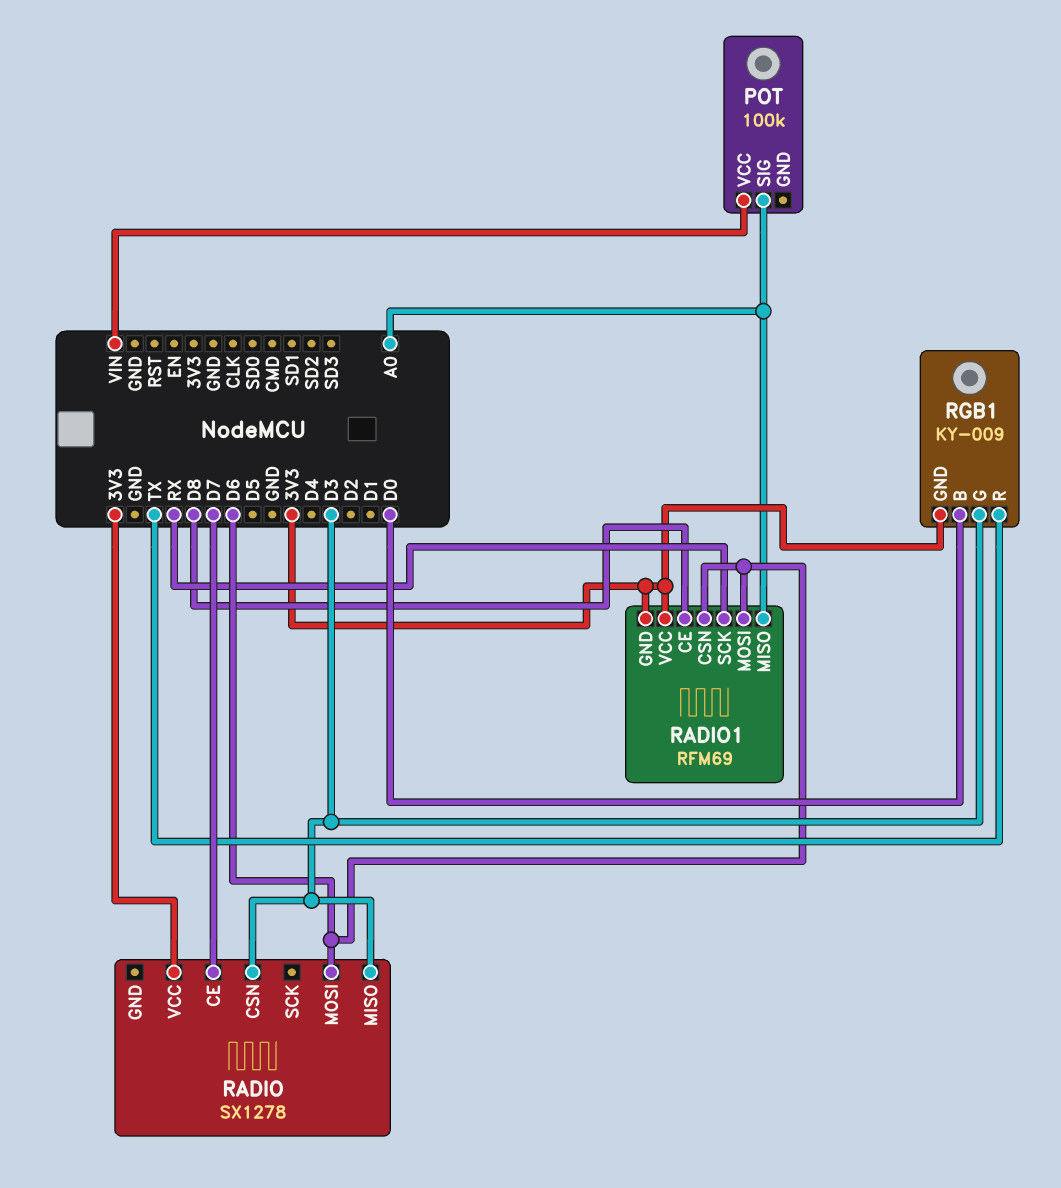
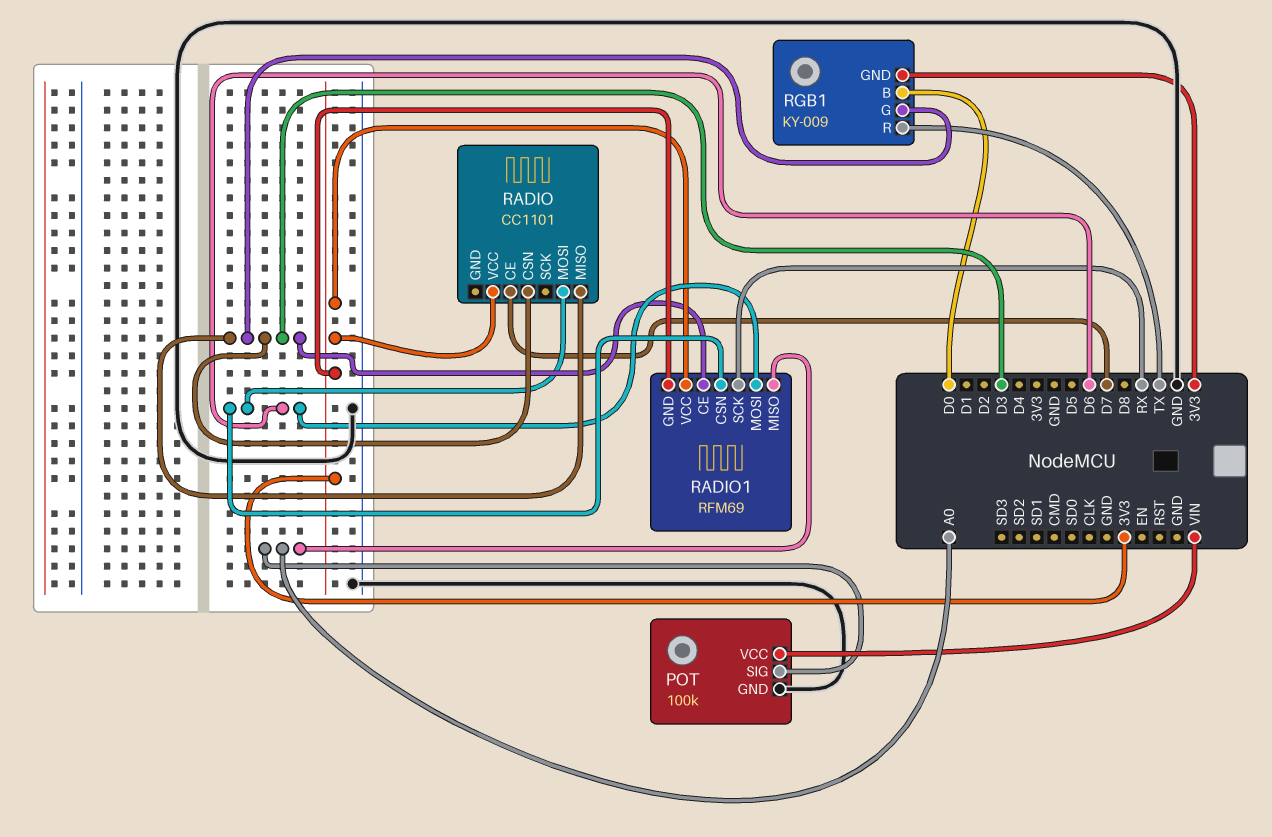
POT pin GND: none -> GND
RADIO: SX1278 -> CC1101
RADIO1 pin CE: D8 -> D3

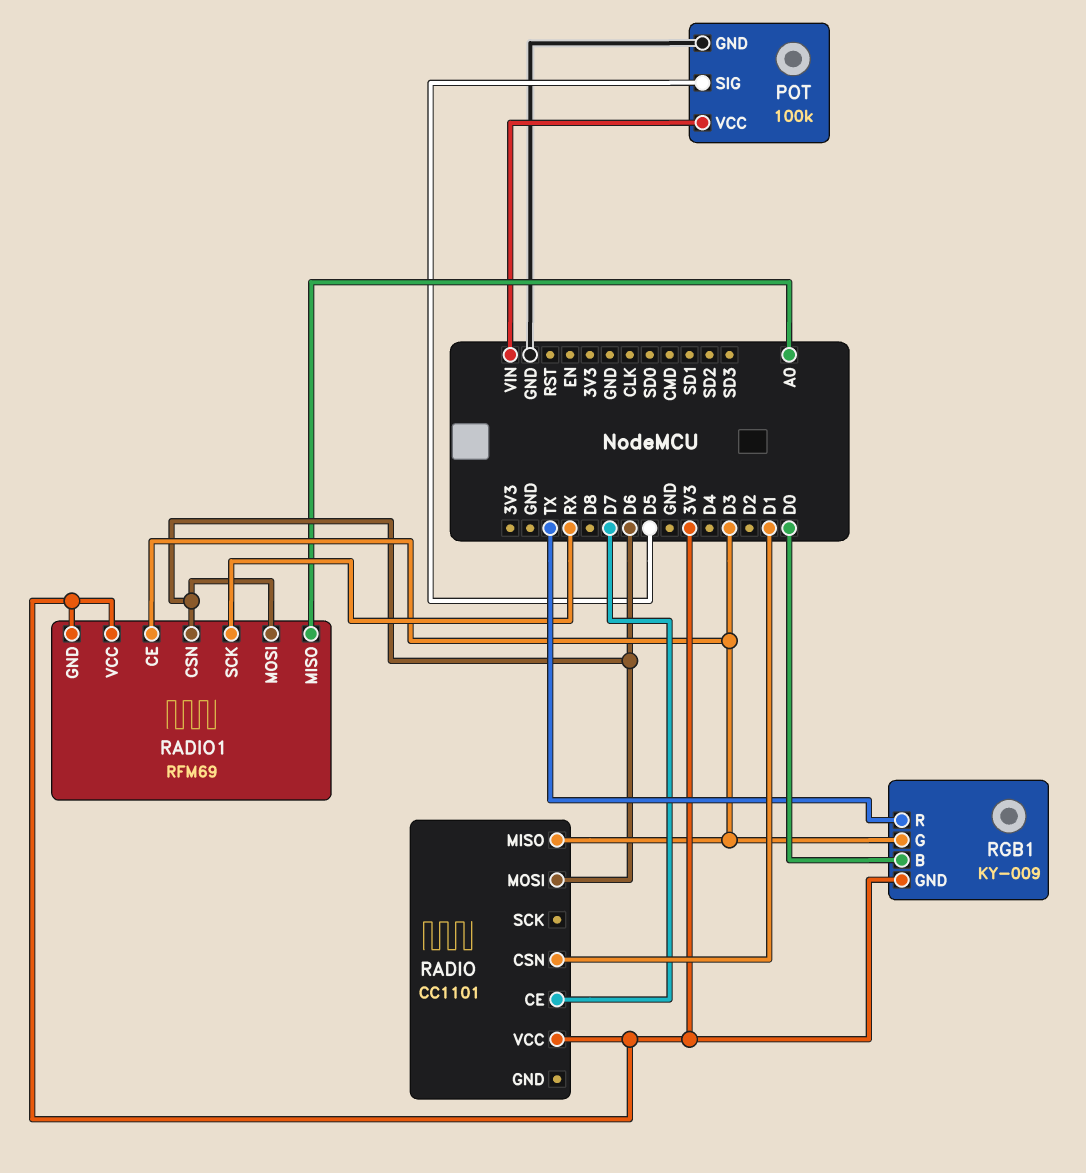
POT pin SIG: A0 -> D5
RADIO pin CSN: D3 -> D1

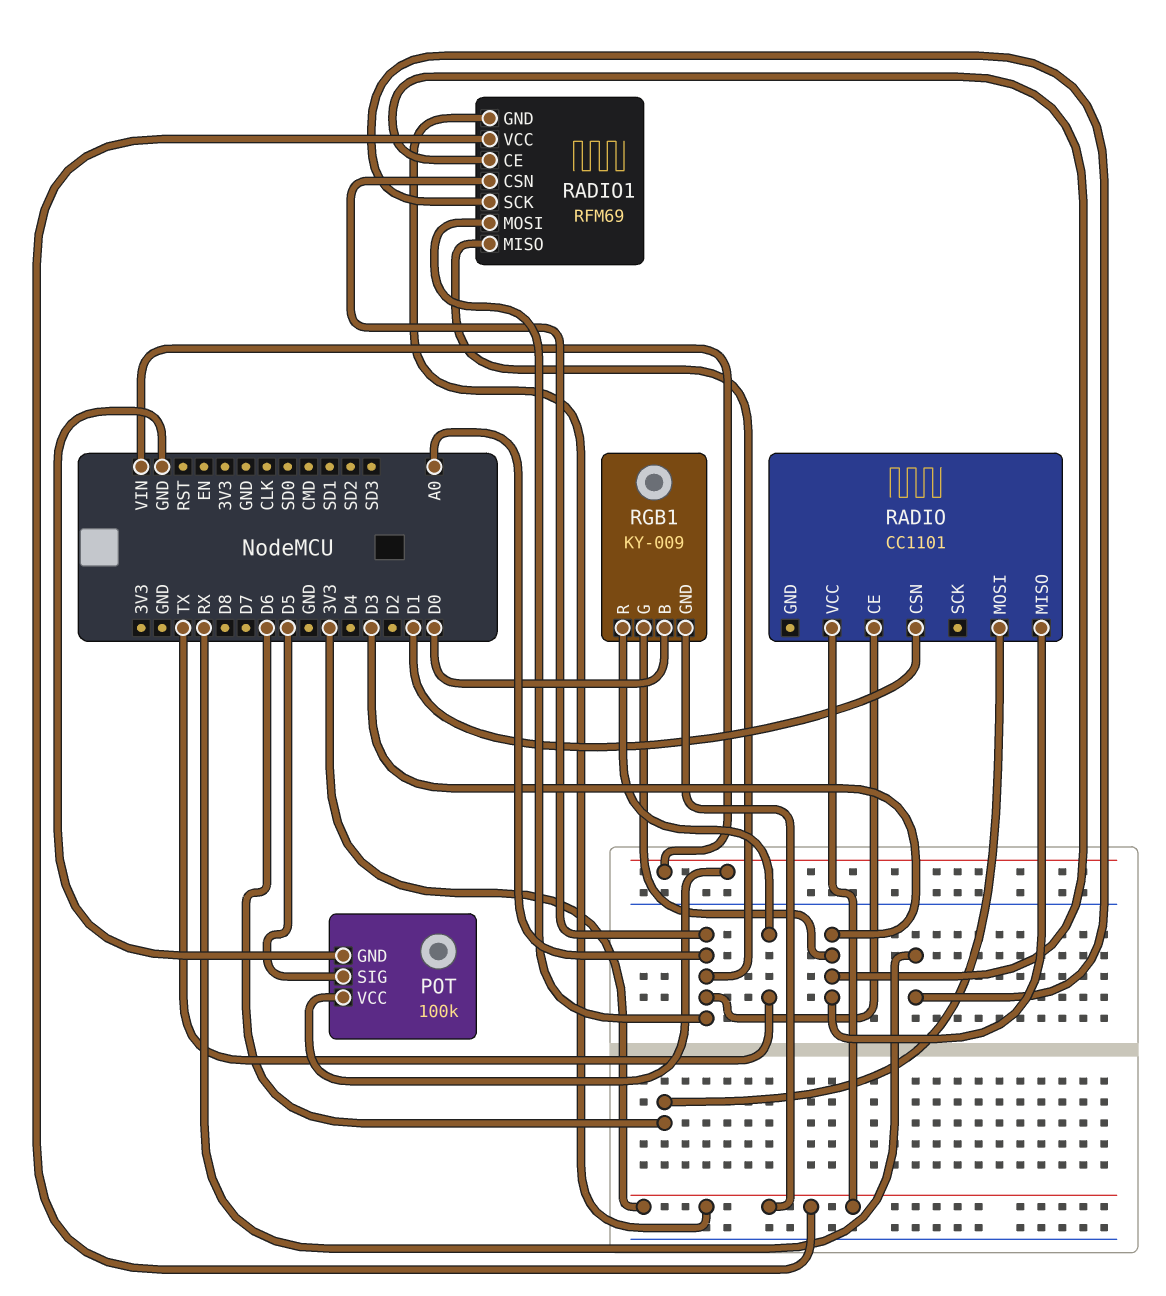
RADIO pin CE: D7 -> A0
RADIO1 pin CSN: D6 -> A0
RADIO1 pin MOSI: D6 -> A0

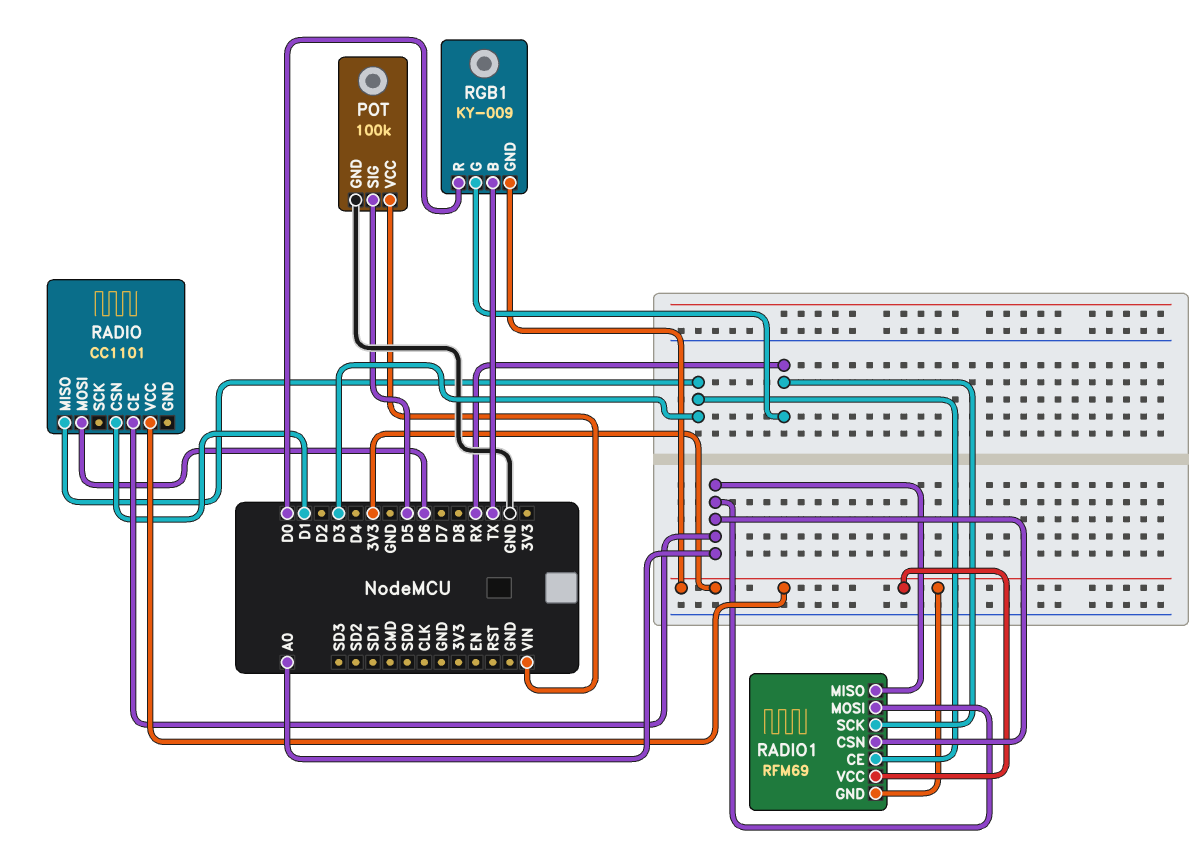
RGB1 pin B: D0 -> TX
RGB1 pin G: D3 -> RX
RGB1 pin R: TX -> D0

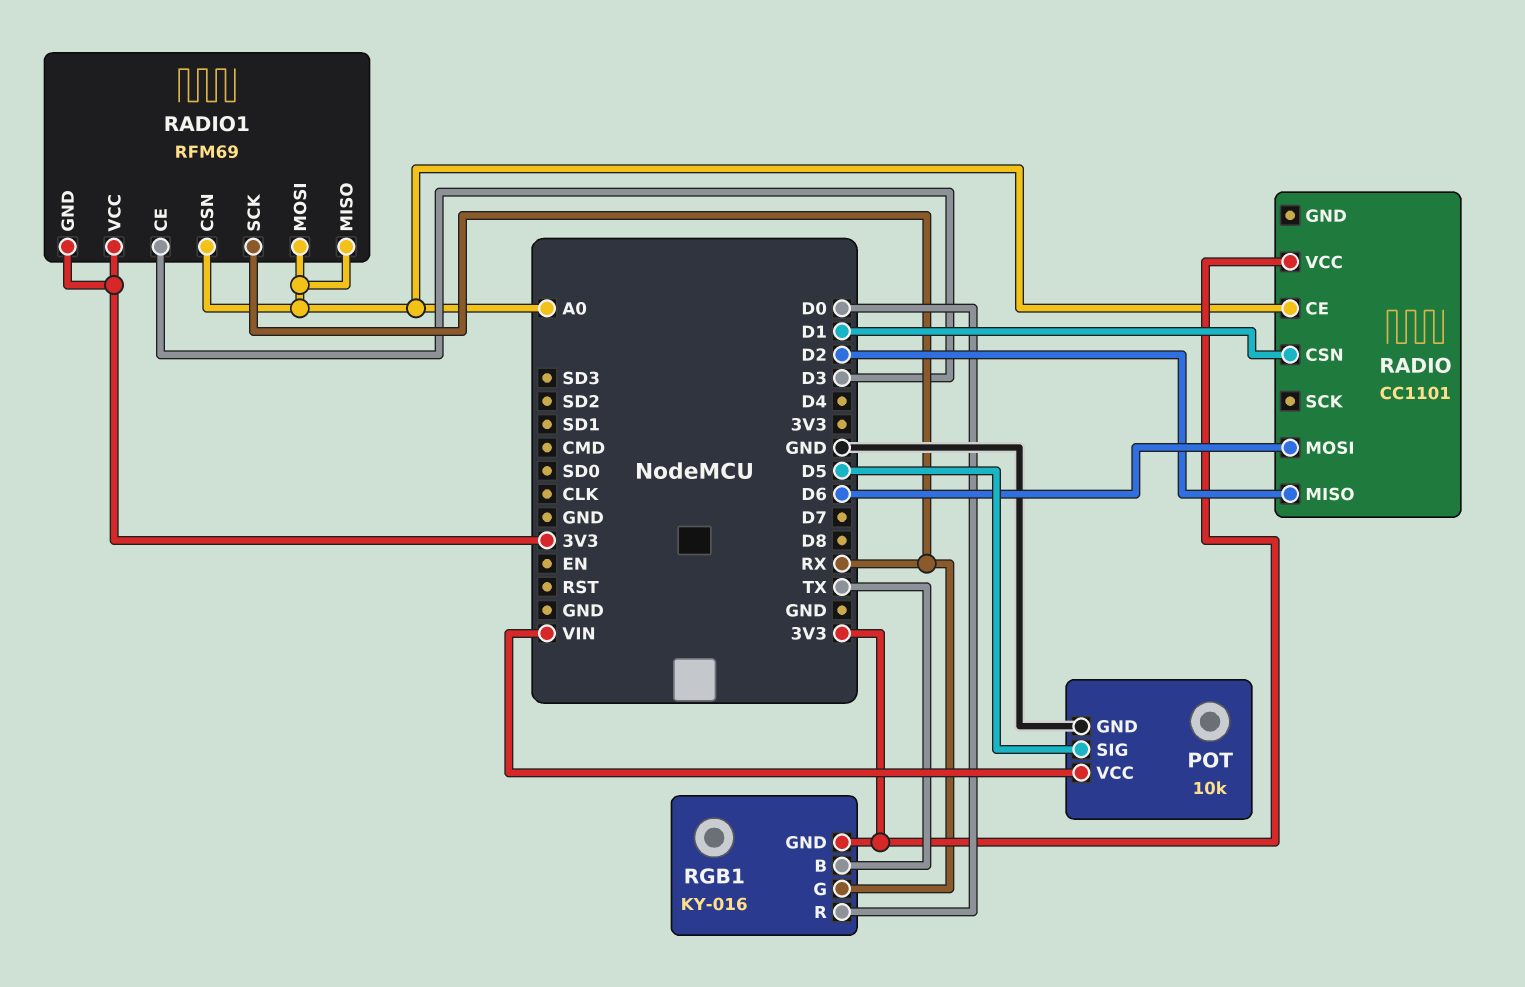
POT: 100k -> 10k
RADIO pin MISO: D3 -> D2
RGB1: KY-009 -> KY-016

